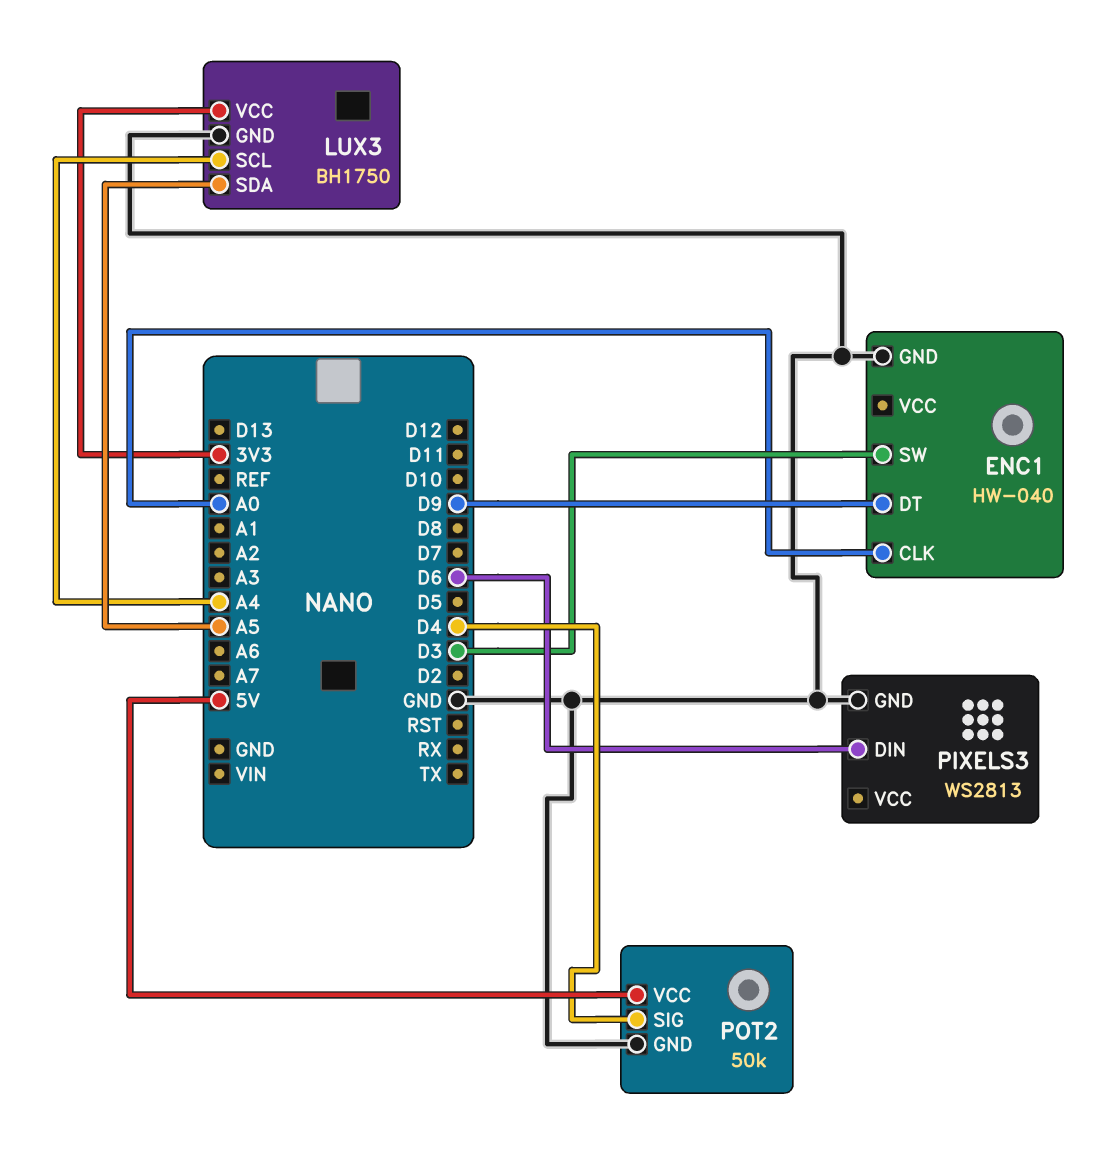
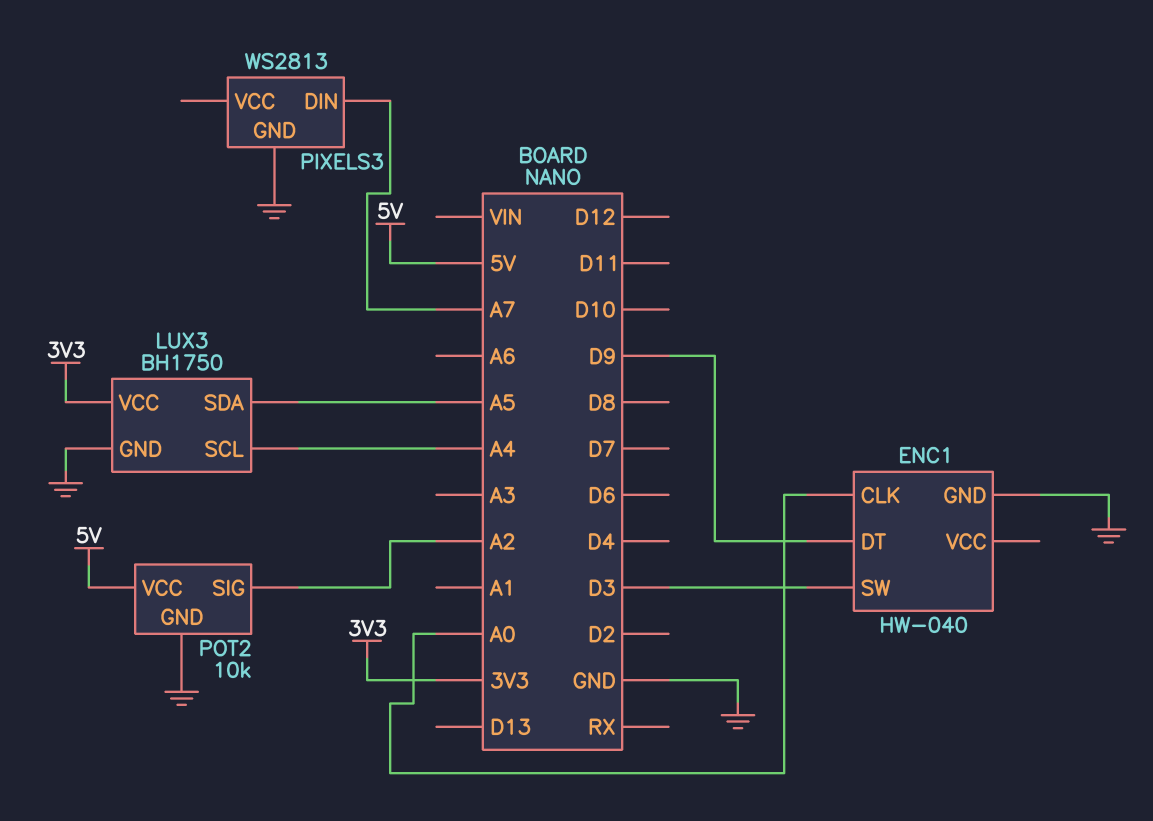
PIXELS3 pin DIN: D6 -> A7
POT2: 50k -> 10k
POT2 pin SIG: D4 -> A2

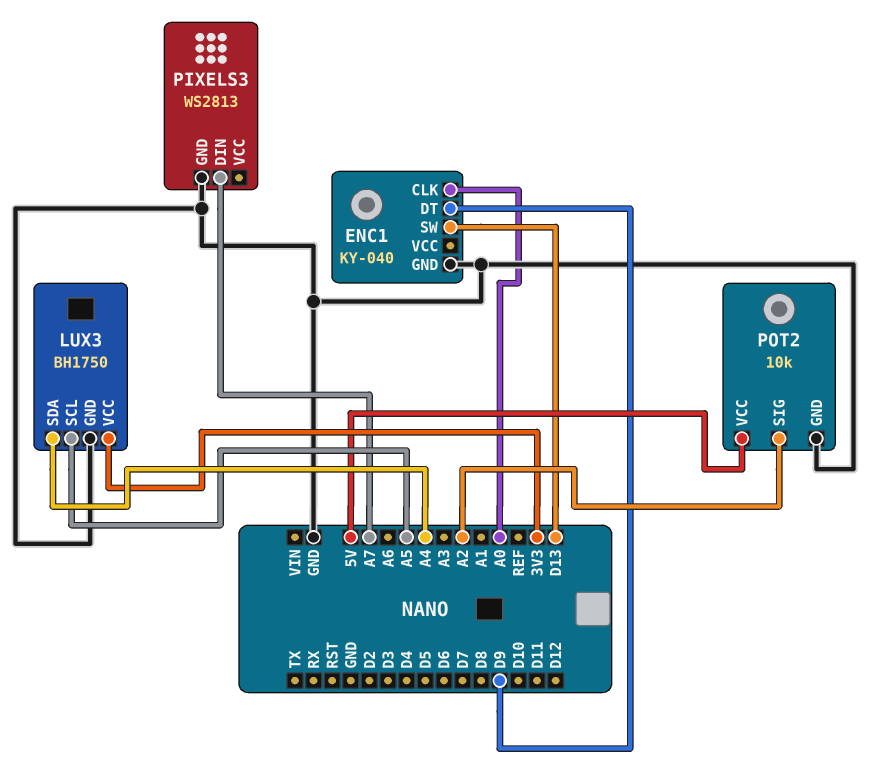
ENC1: HW-040 -> KY-040
ENC1 pin SW: D3 -> D13
LUX3 pin SCL: A4 -> A5
LUX3 pin SDA: A5 -> A4

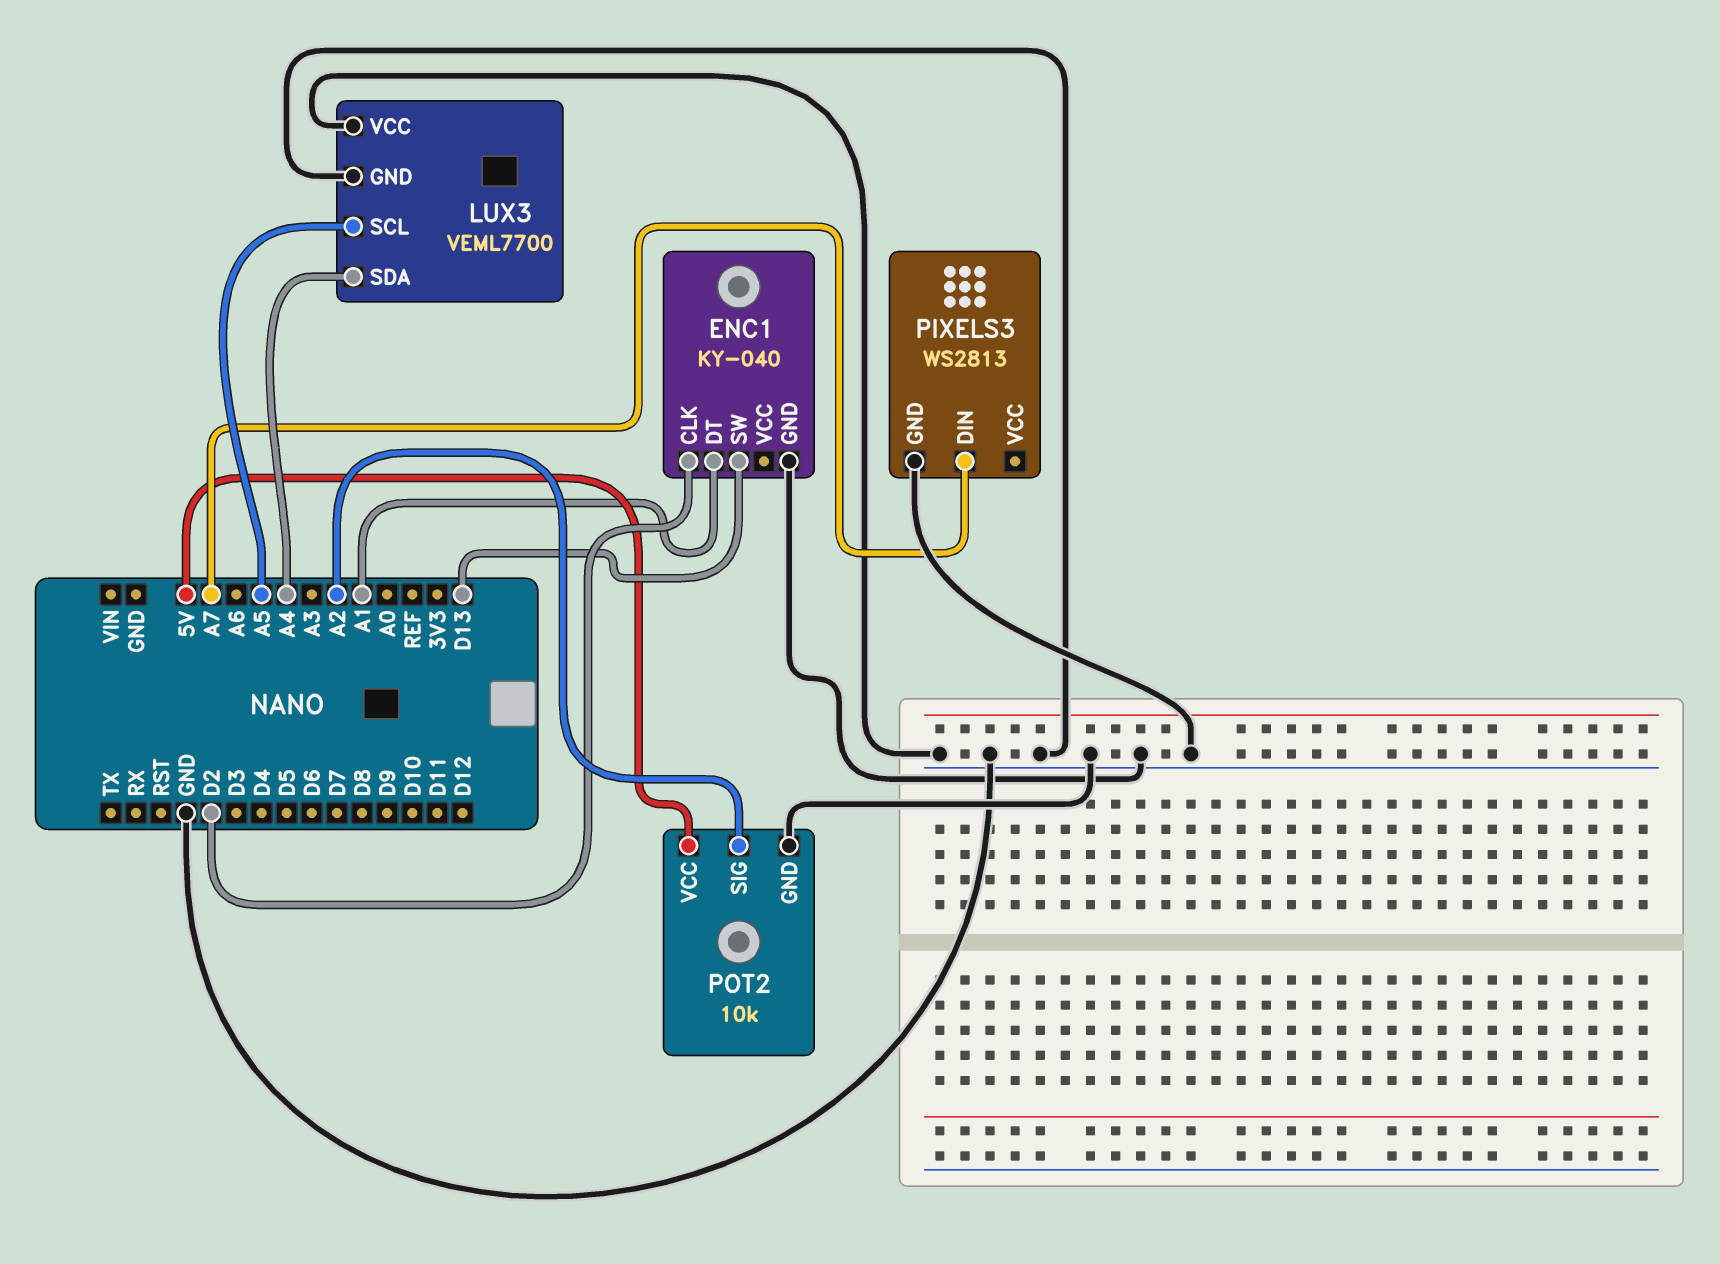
ENC1 pin CLK: A0 -> D2
ENC1 pin DT: D9 -> A1
LUX3: BH1750 -> VEML7700
LUX3 pin VCC: 3V3 -> GND

